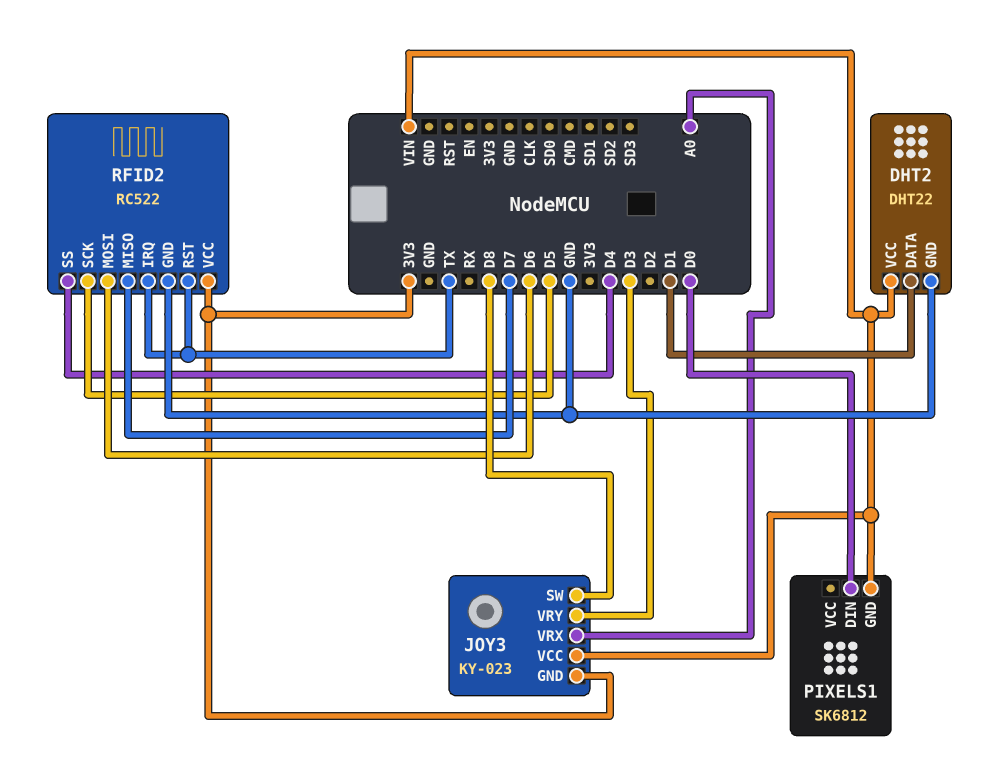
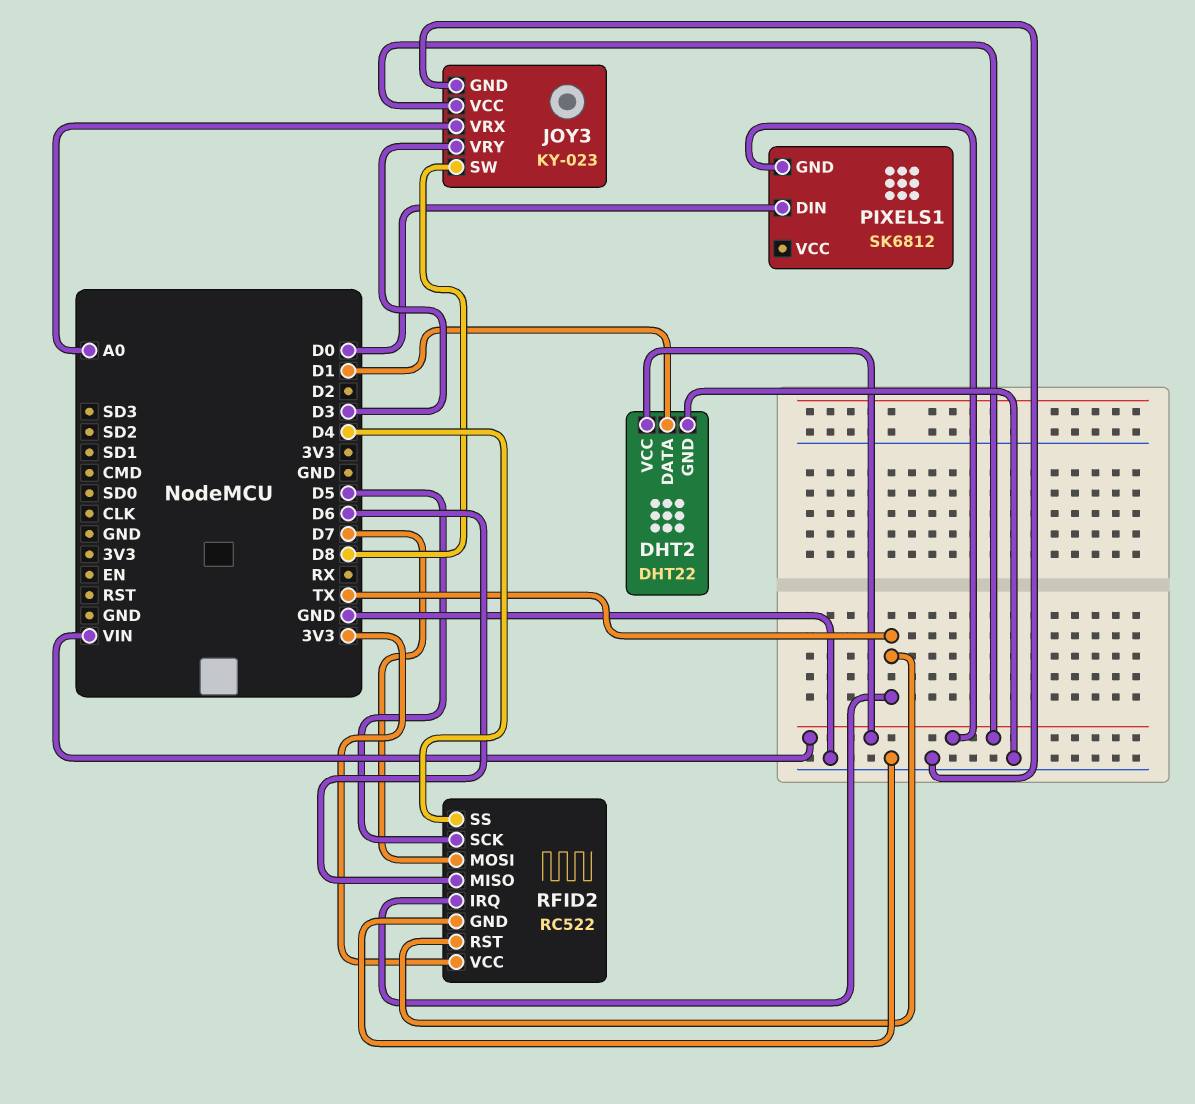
JOY3 pin GND: 3V3 -> GND
RFID2 pin MISO: D7 -> D6
RFID2 pin MOSI: D6 -> D7

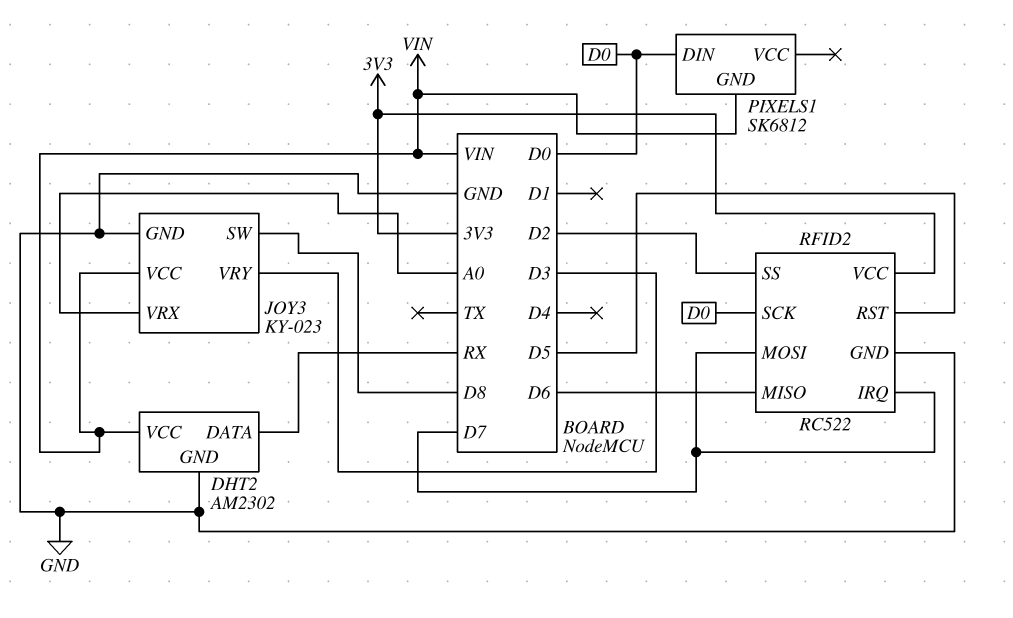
DHT2: DHT22 -> AM2302
DHT2 pin DATA: D1 -> RX
RFID2 pin IRQ: TX -> D7
RFID2 pin RST: TX -> D5
RFID2 pin SCK: D5 -> D0
RFID2 pin SS: D4 -> D2

